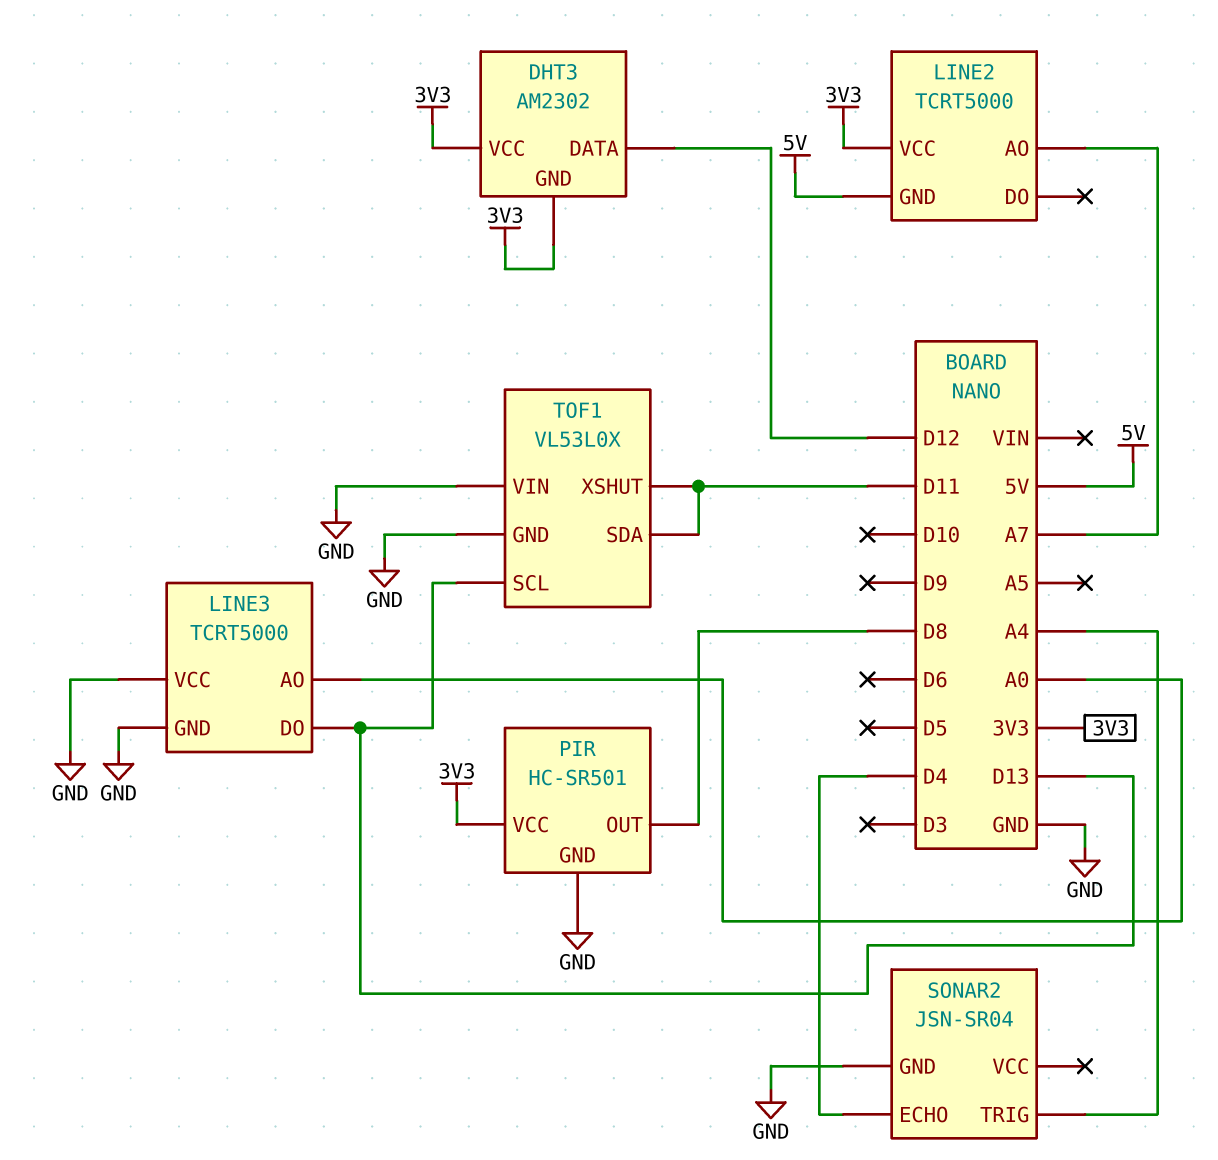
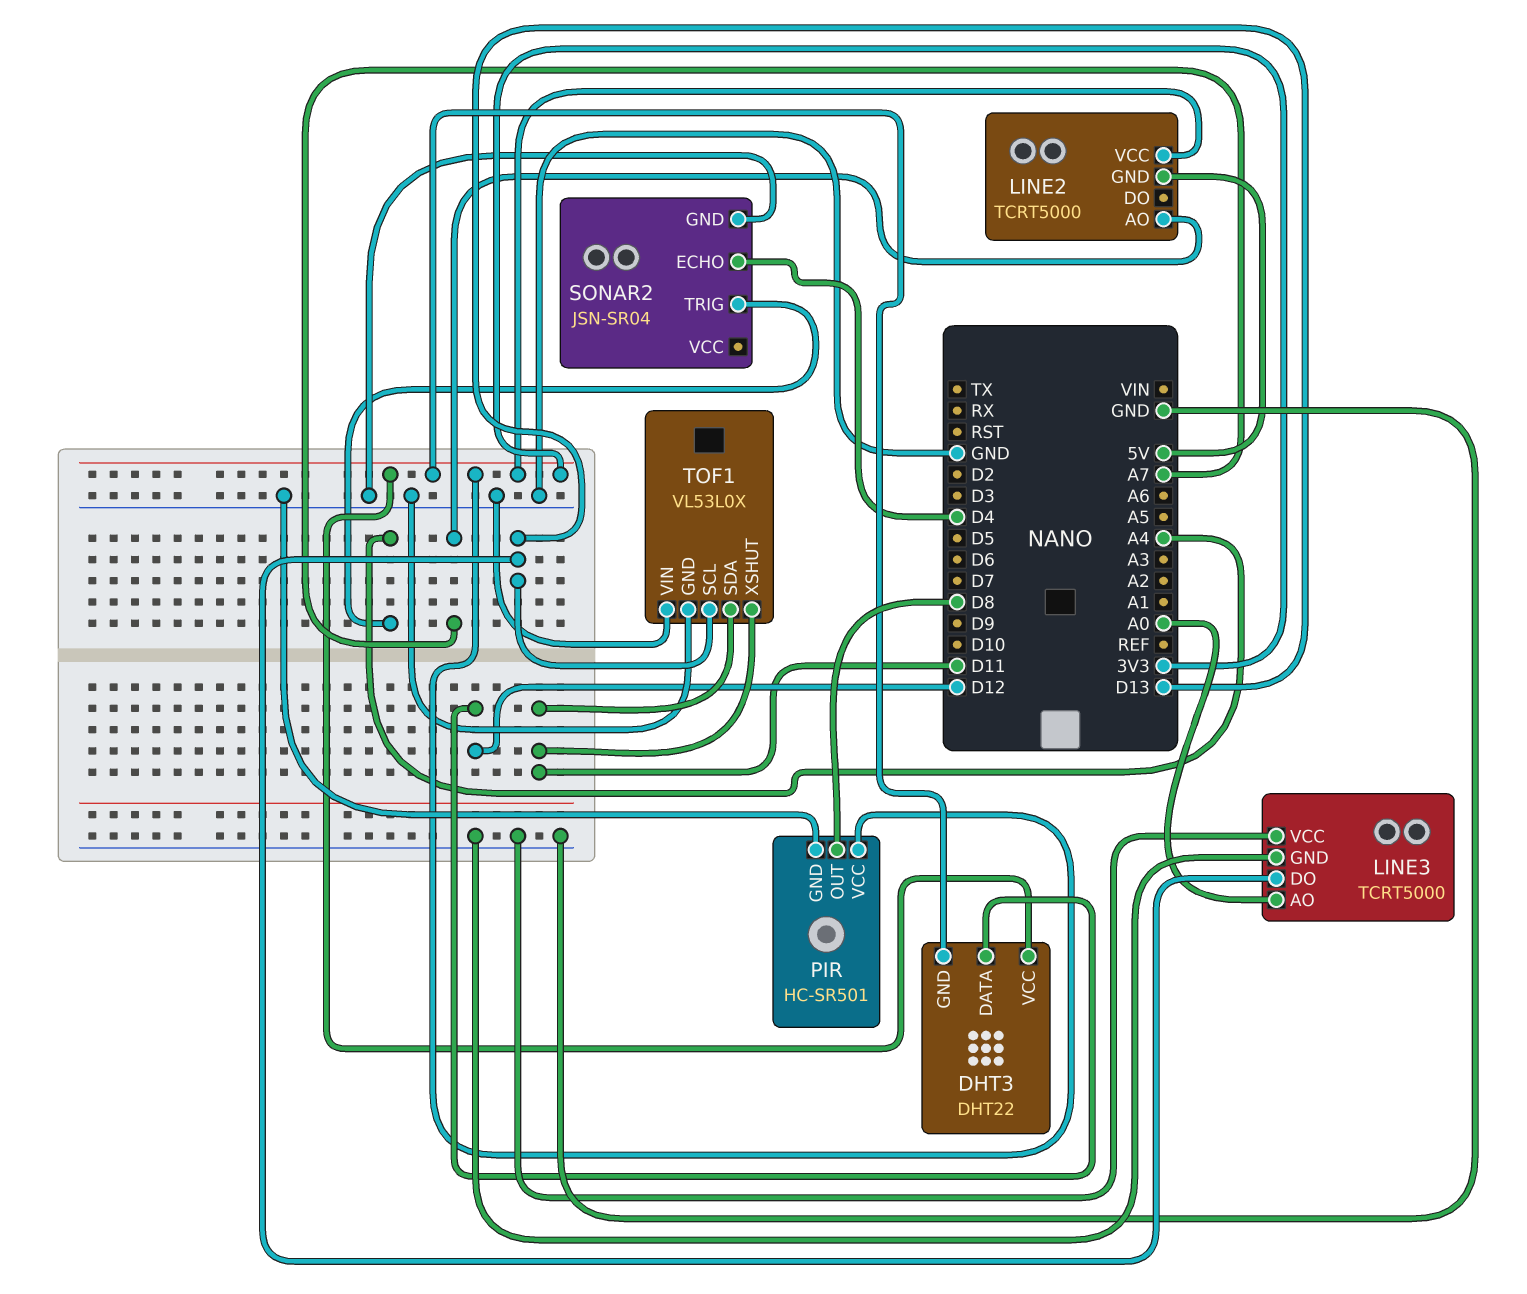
DHT3: AM2302 -> DHT22

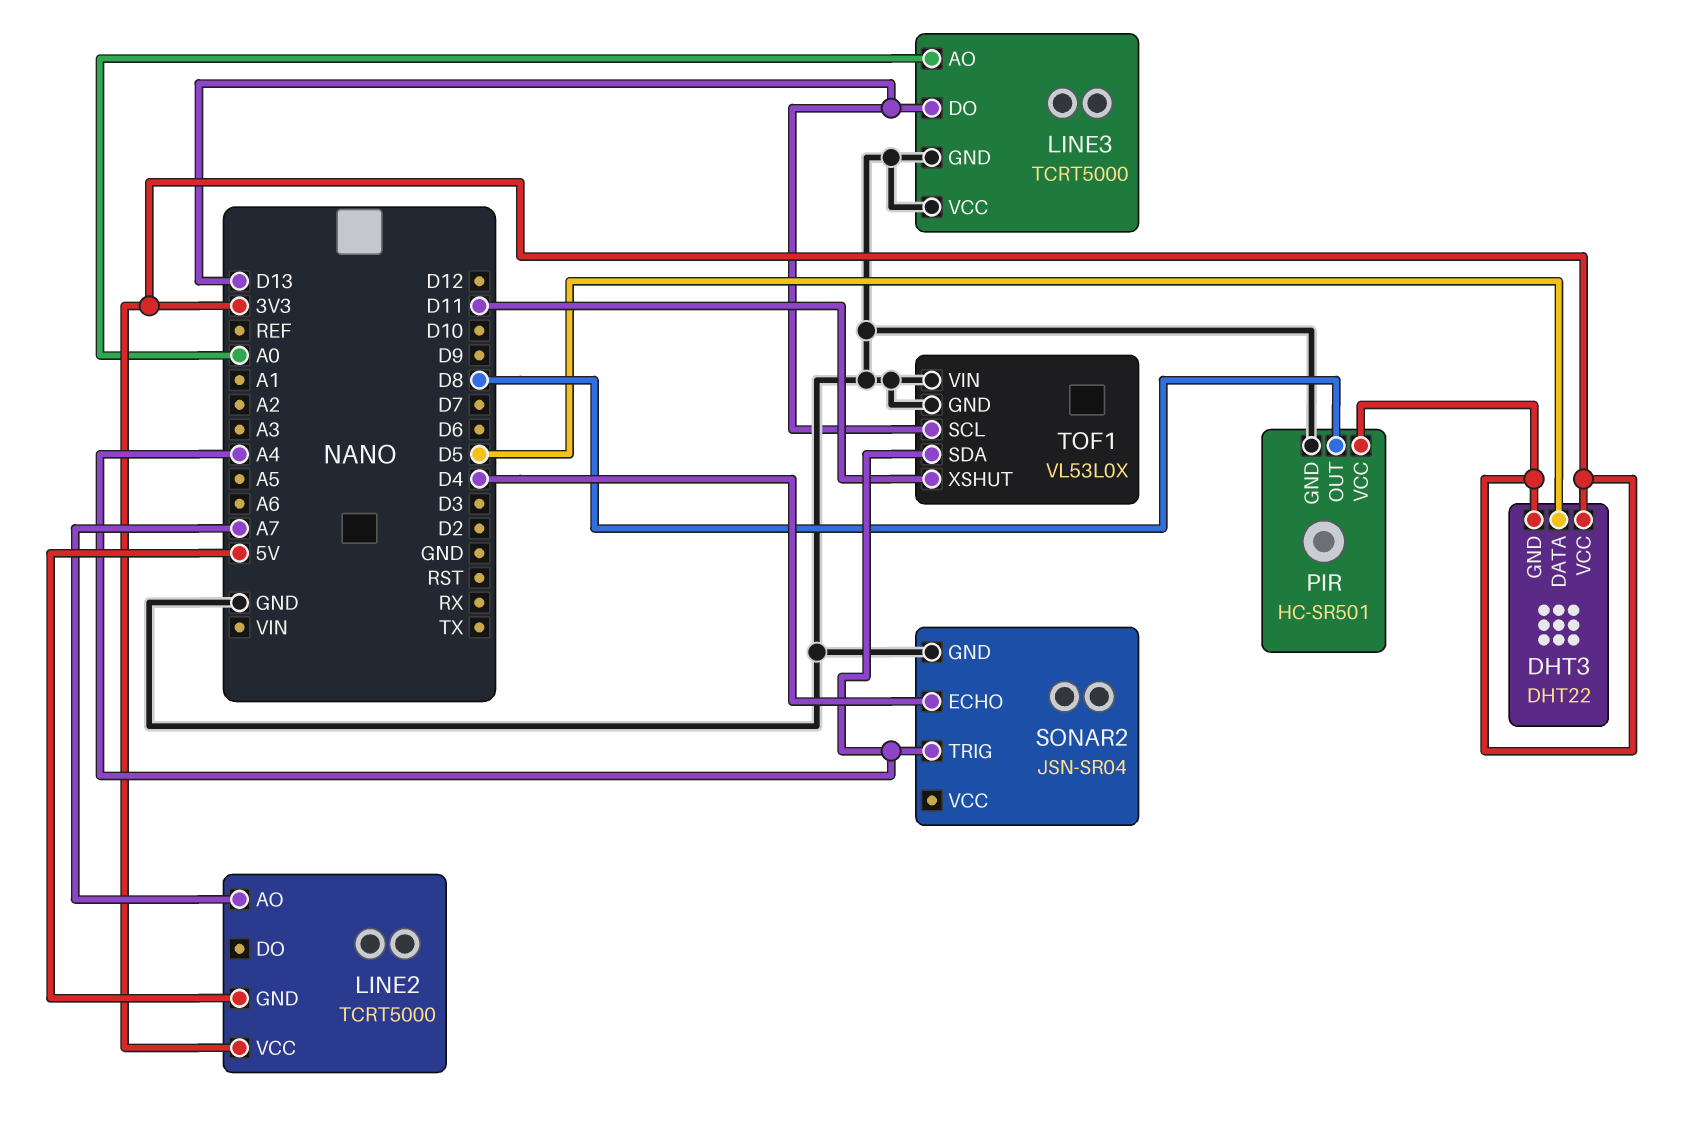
DHT3 pin DATA: D12 -> D5
TOF1 pin SDA: D11 -> A4

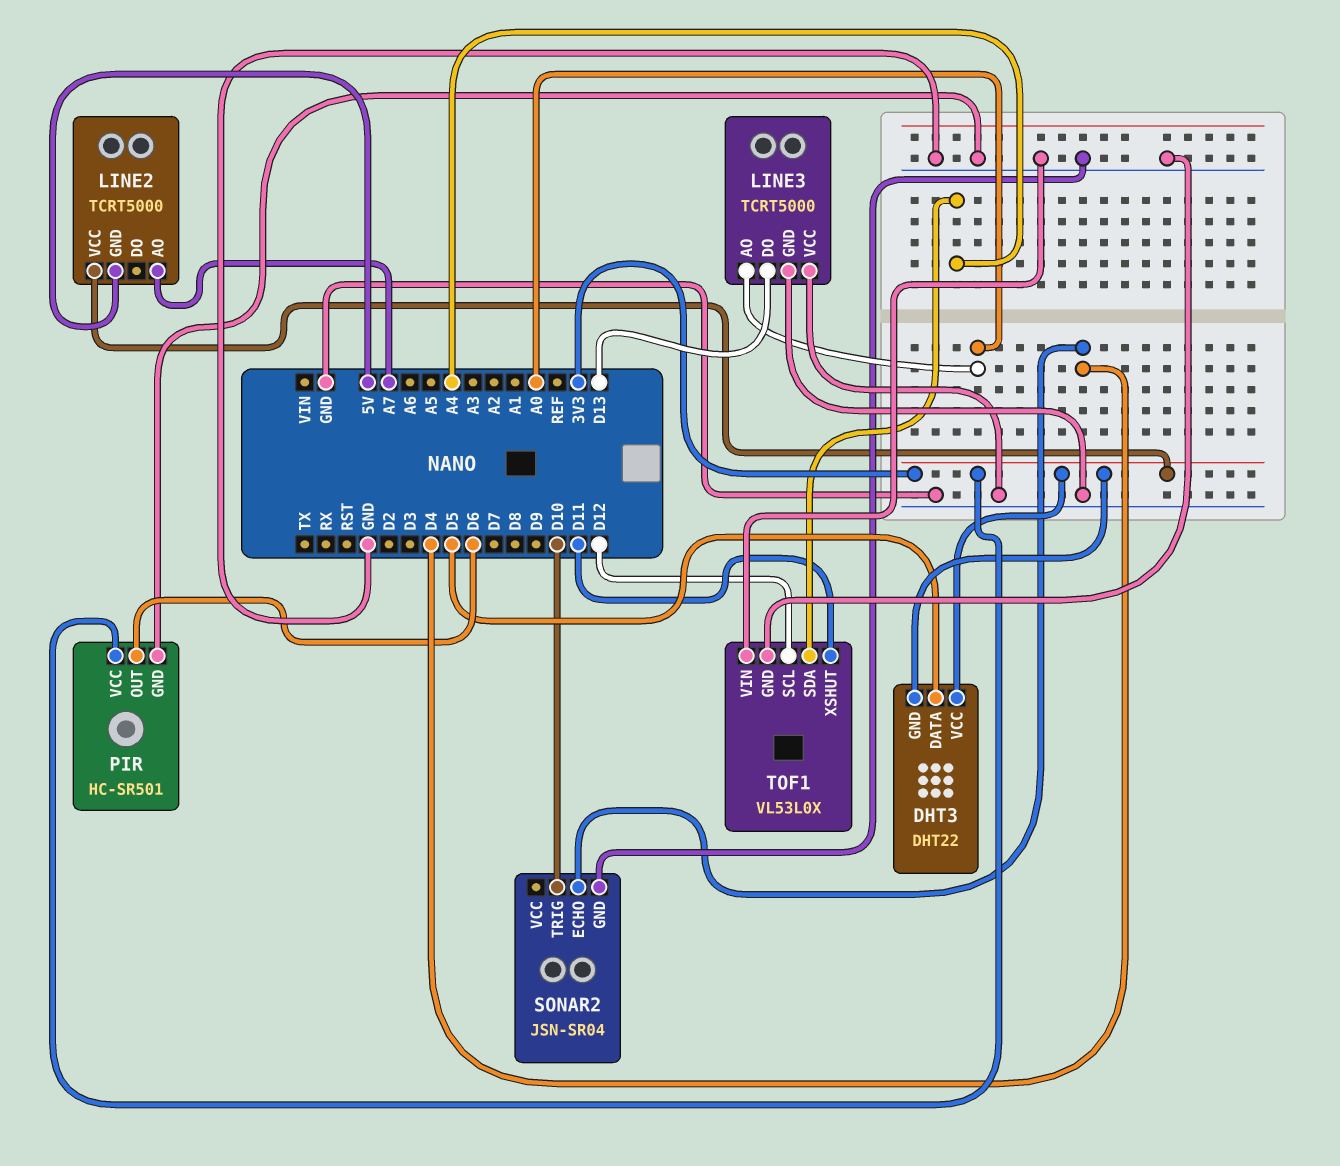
PIR pin OUT: D8 -> D6
SONAR2 pin TRIG: A4 -> D10
TOF1 pin SCL: D13 -> D12

